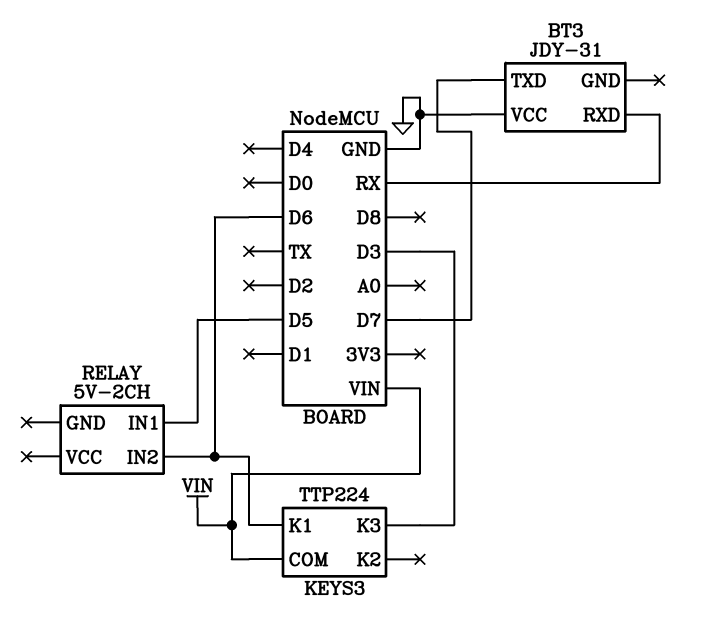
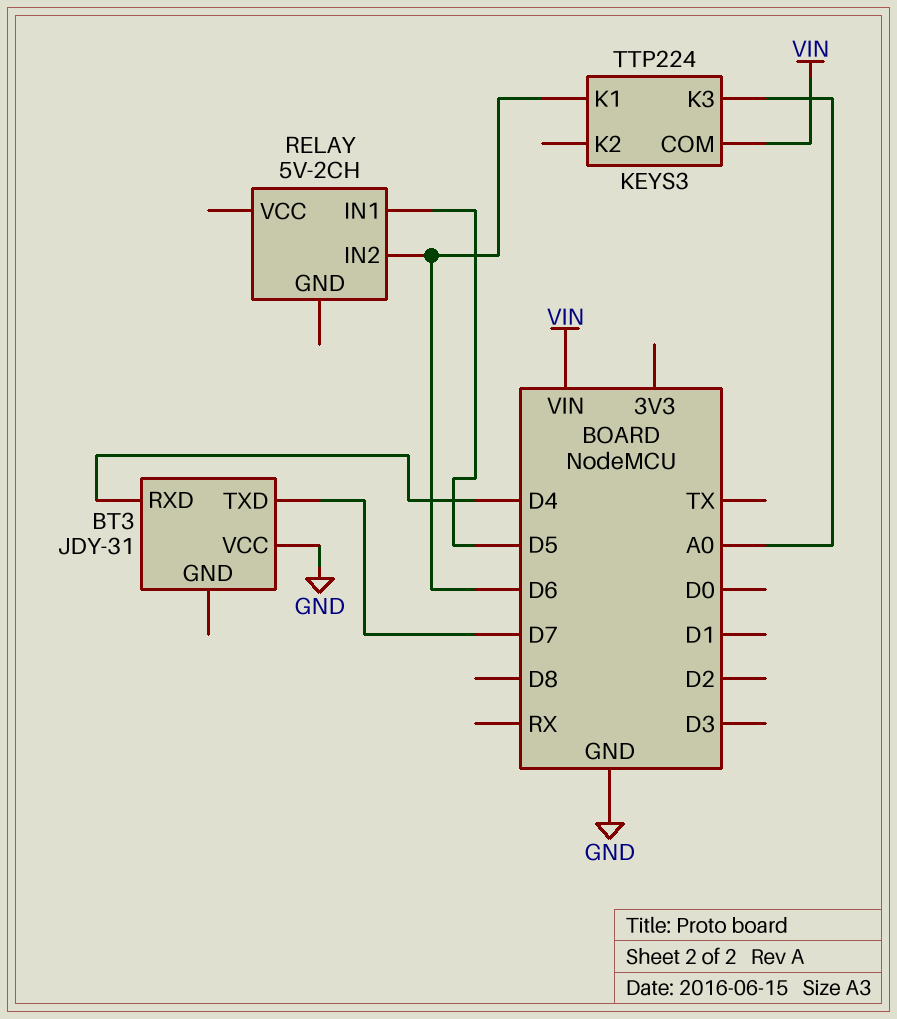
BT3 pin RXD: RX -> D4
KEYS3 pin K3: D3 -> A0

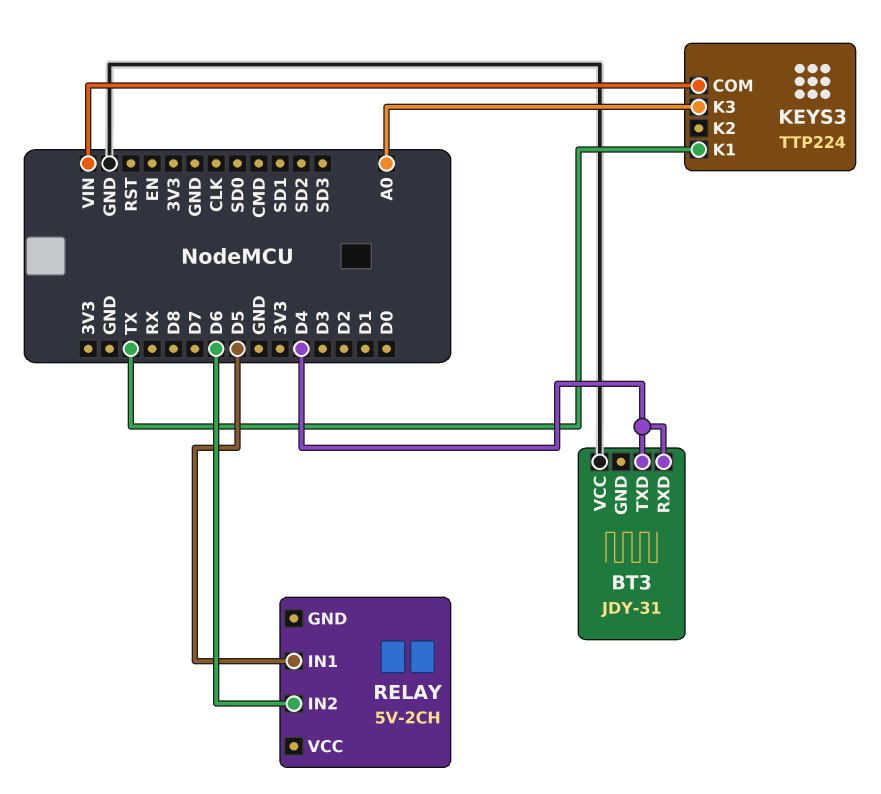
BT3 pin TXD: D7 -> D4
KEYS3 pin K1: D6 -> TX

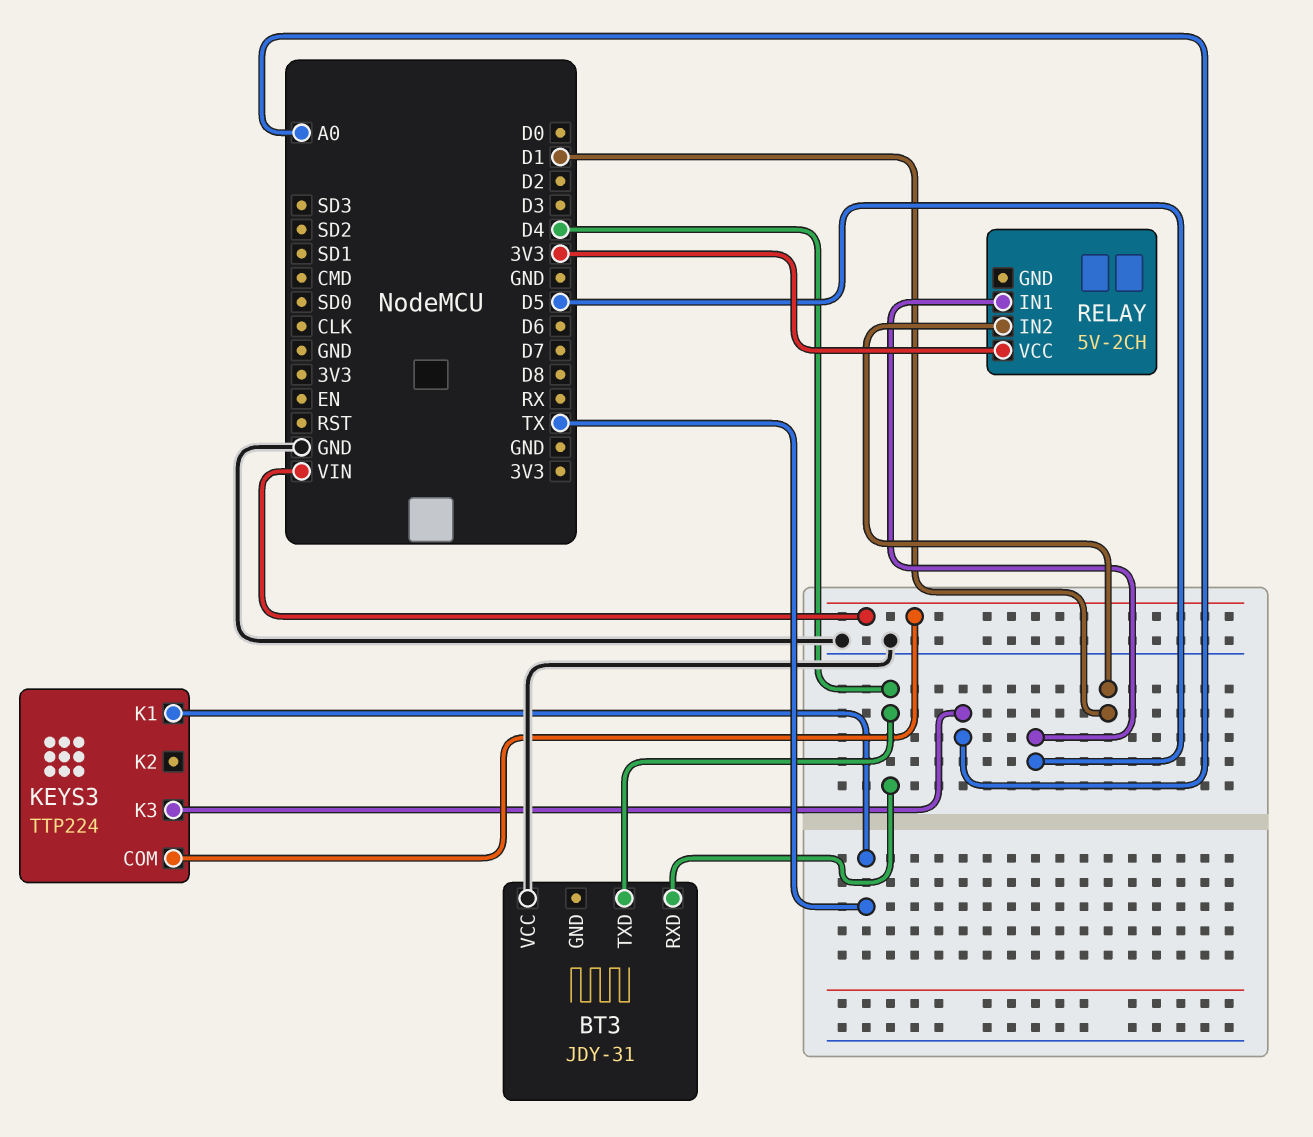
RELAY pin IN2: D6 -> D1
RELAY pin VCC: none -> 3V3

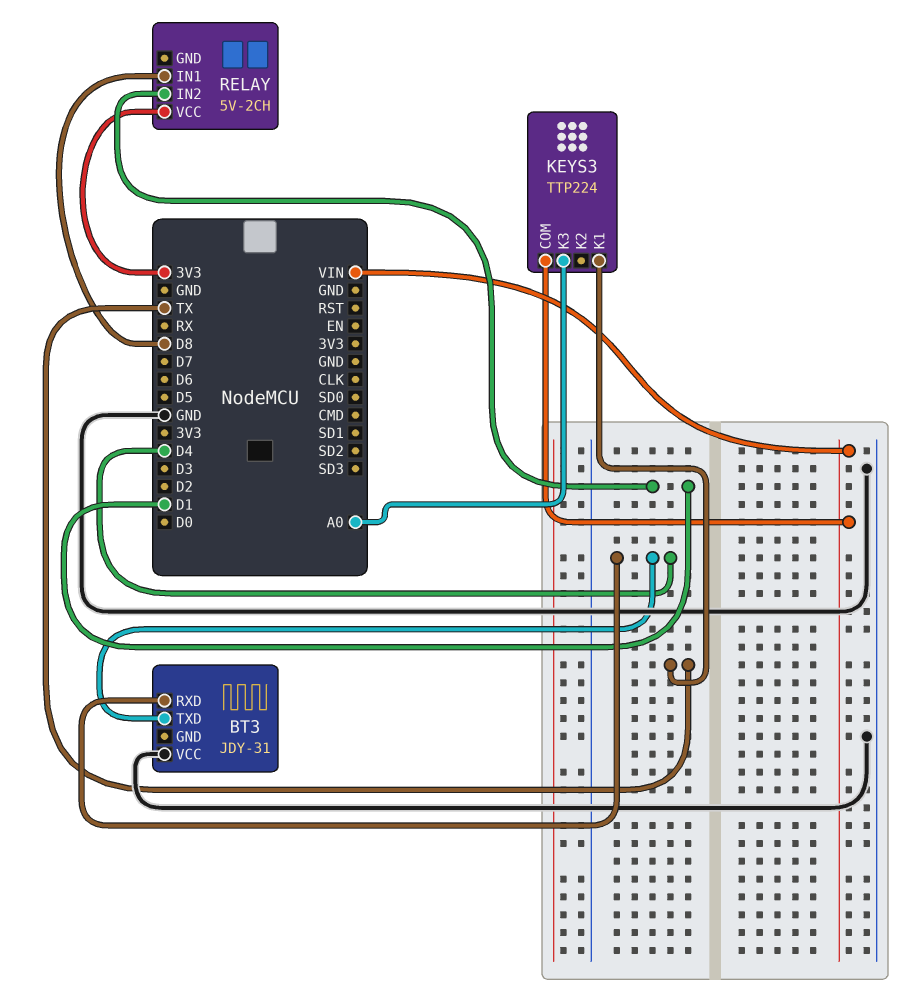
RELAY pin IN1: D5 -> D8

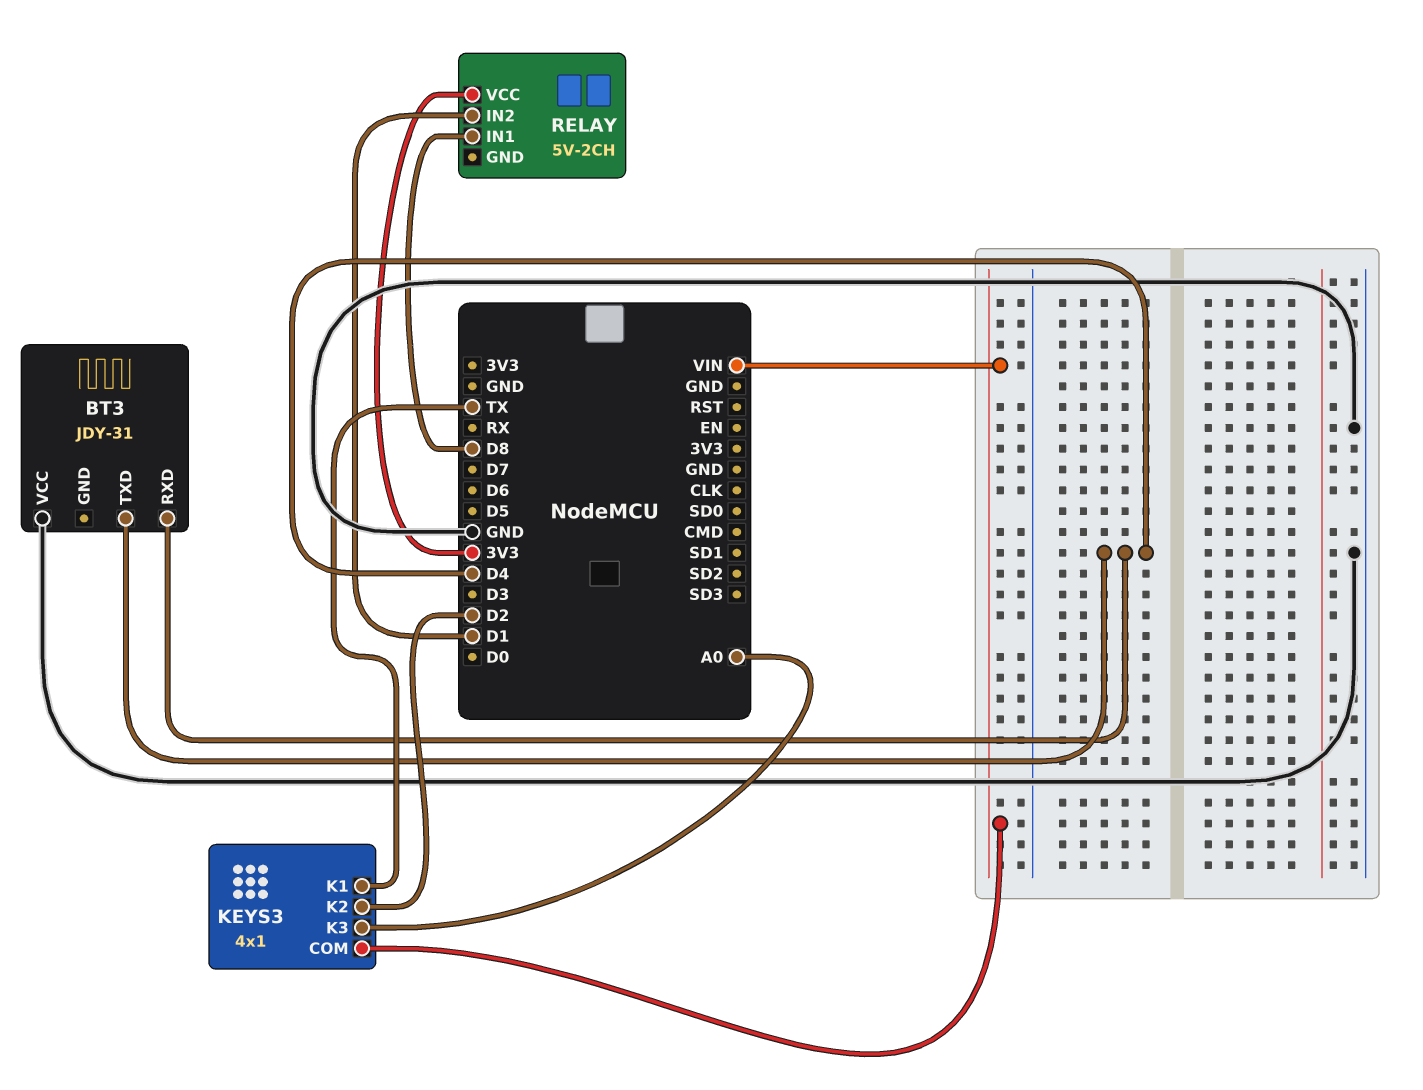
KEYS3: TTP224 -> 4x1
KEYS3 pin K2: none -> D2

